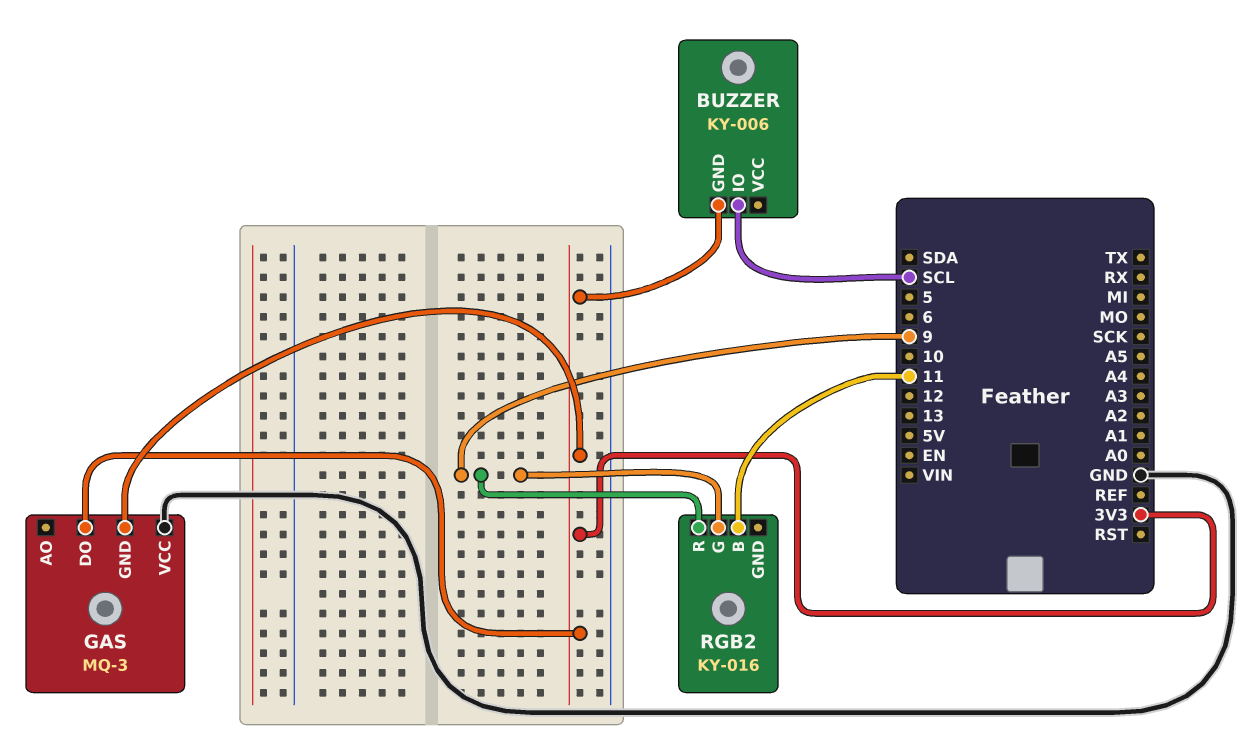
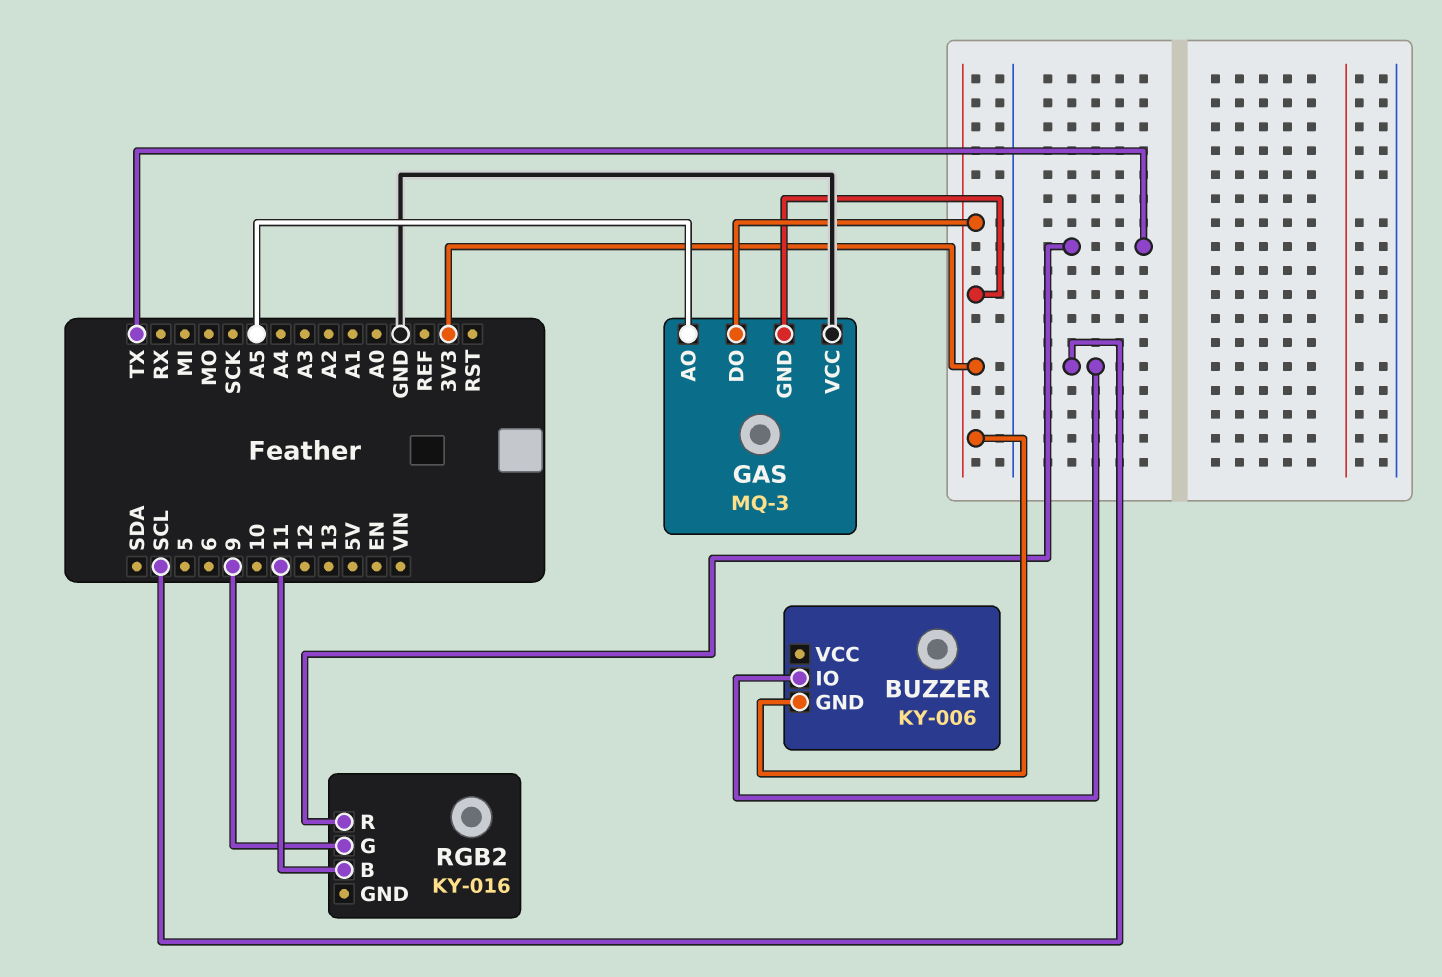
GAS pin AO: none -> A5
RGB2 pin R: 9 -> TX

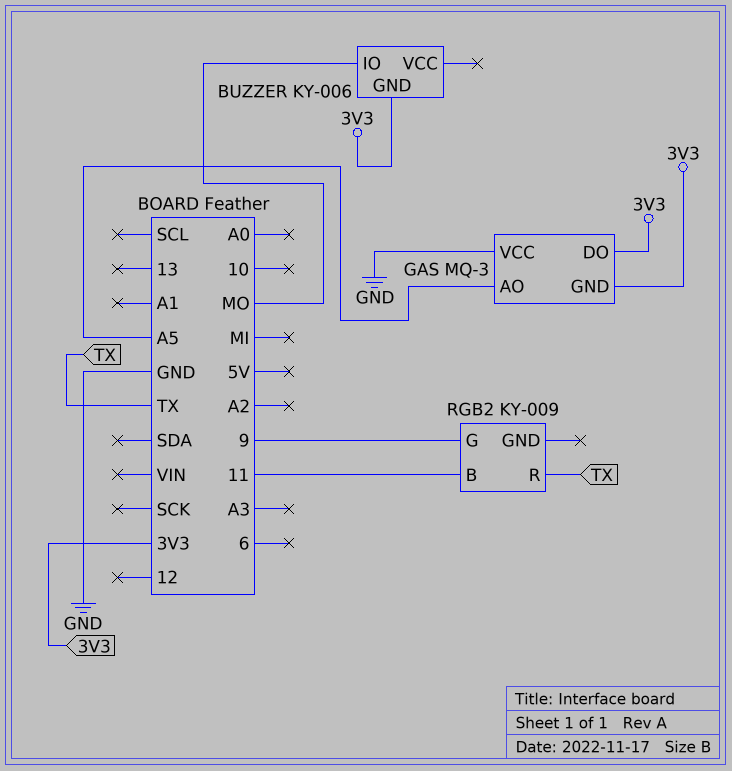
BUZZER pin IO: SCL -> MO
RGB2: KY-016 -> KY-009

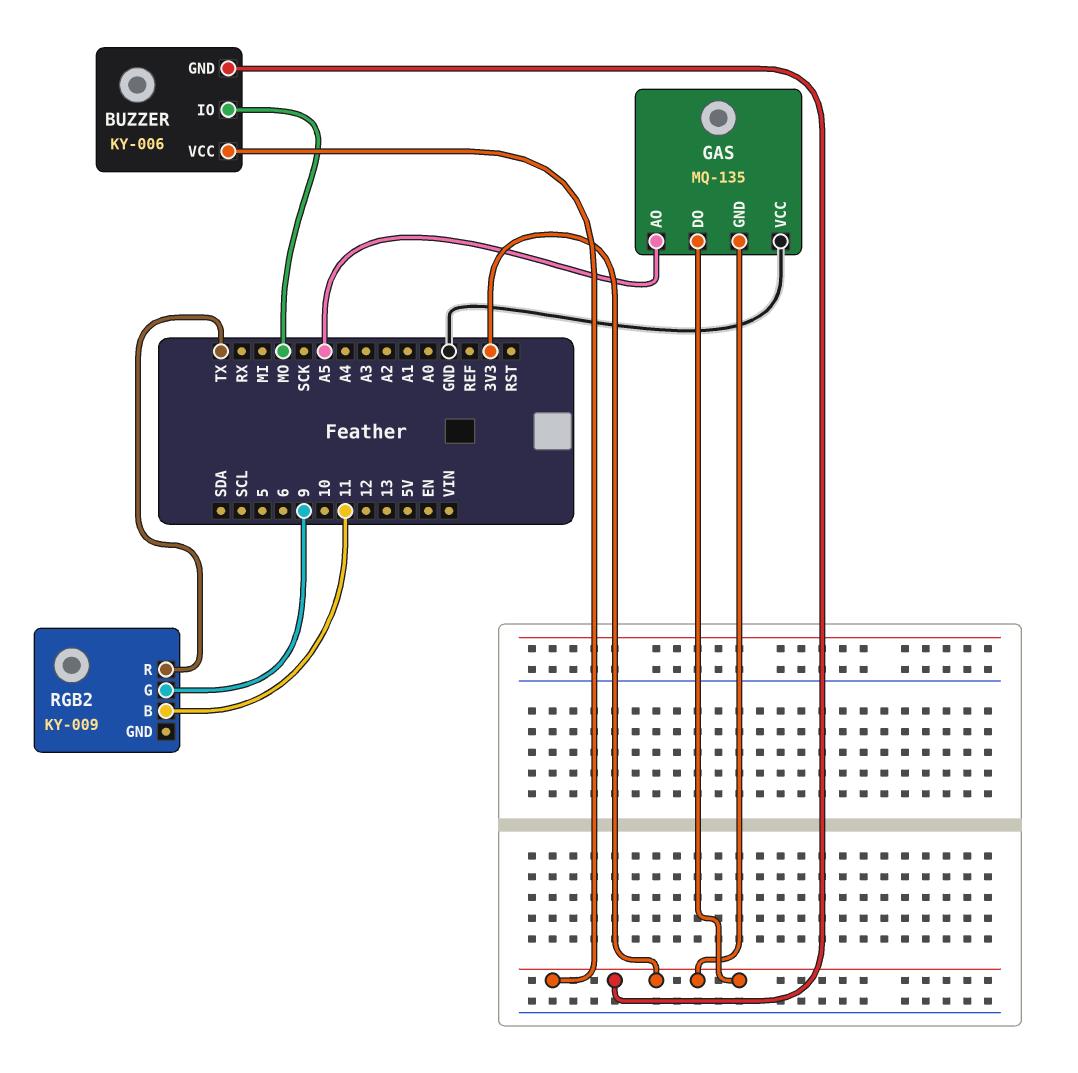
BUZZER pin VCC: none -> 3V3
GAS: MQ-3 -> MQ-135

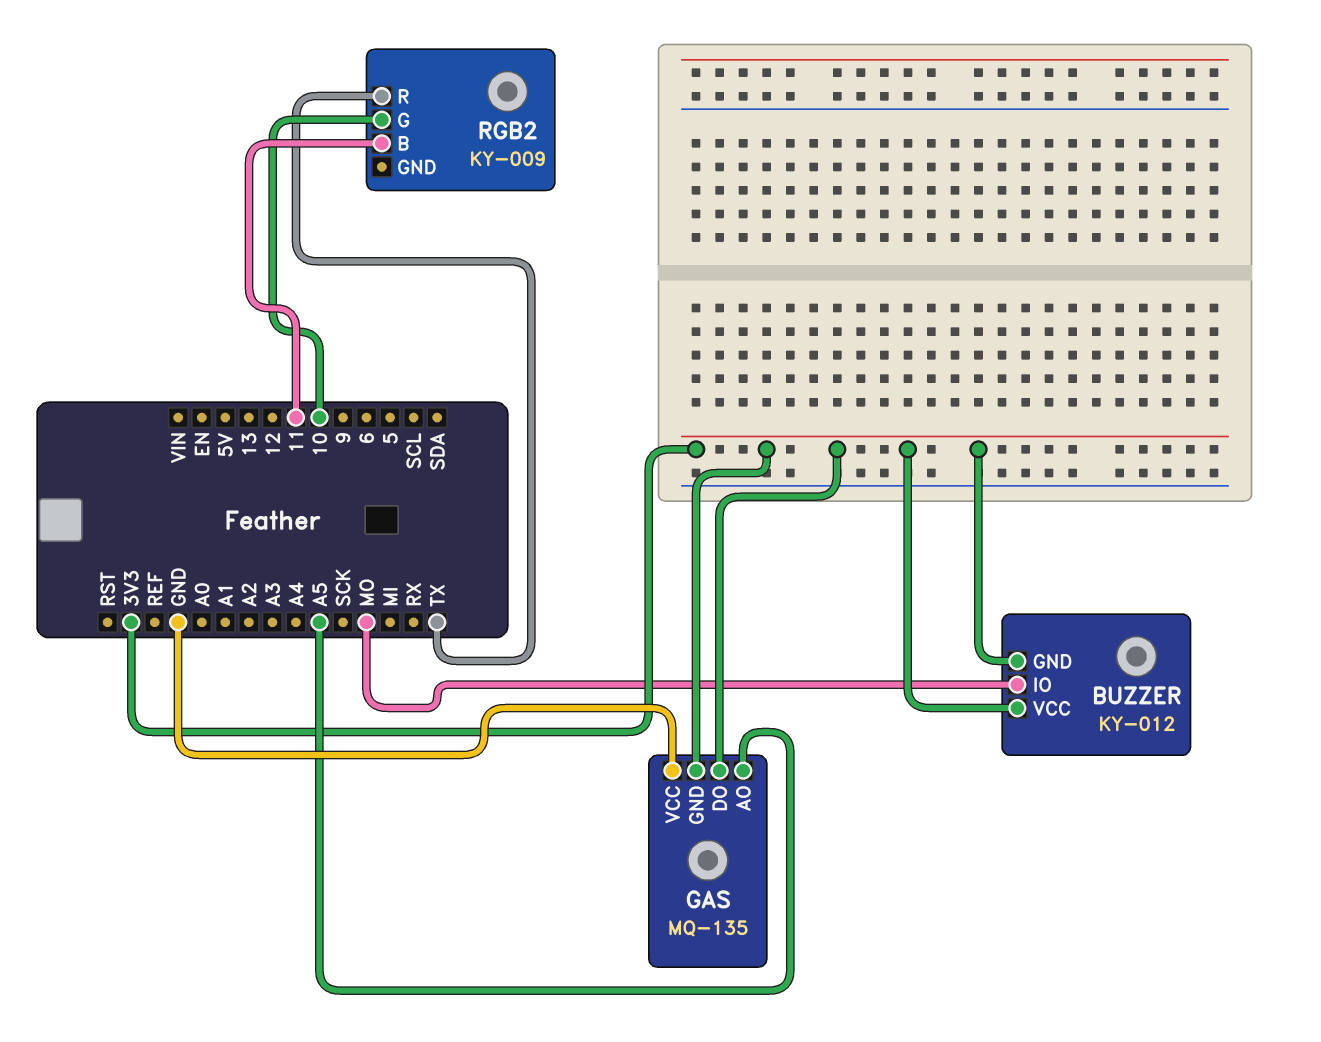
BUZZER: KY-006 -> KY-012
RGB2 pin G: 9 -> 10

